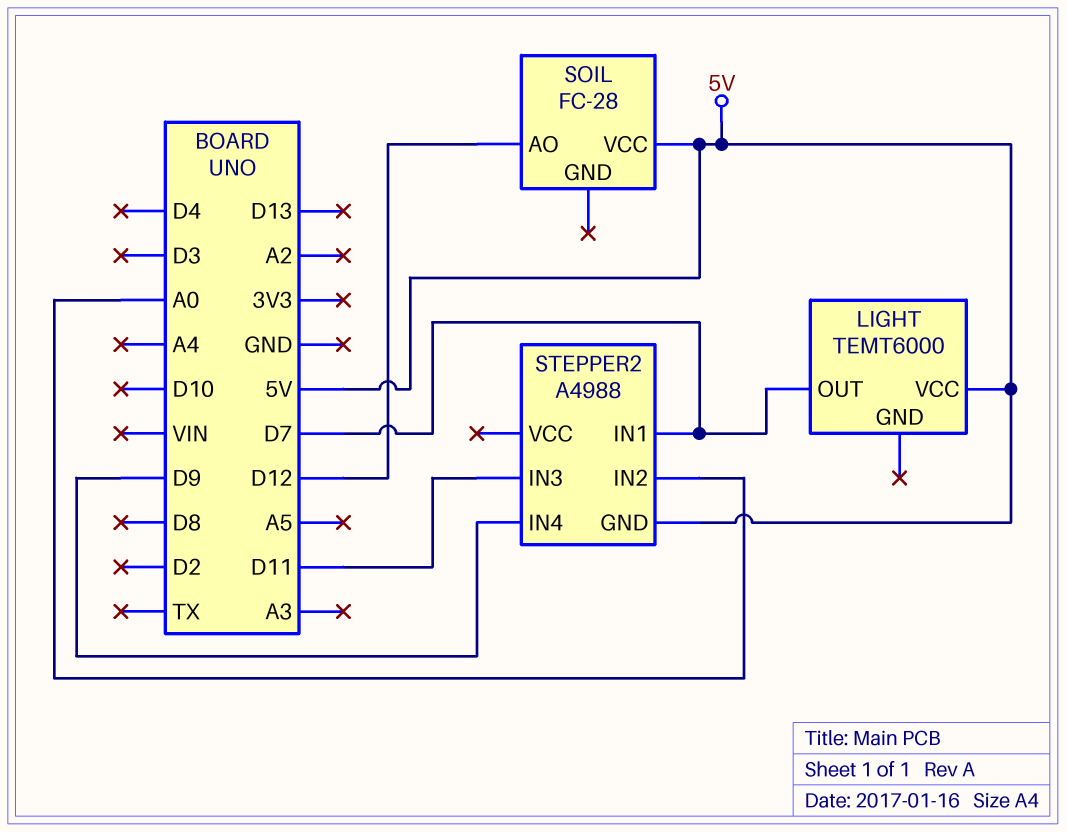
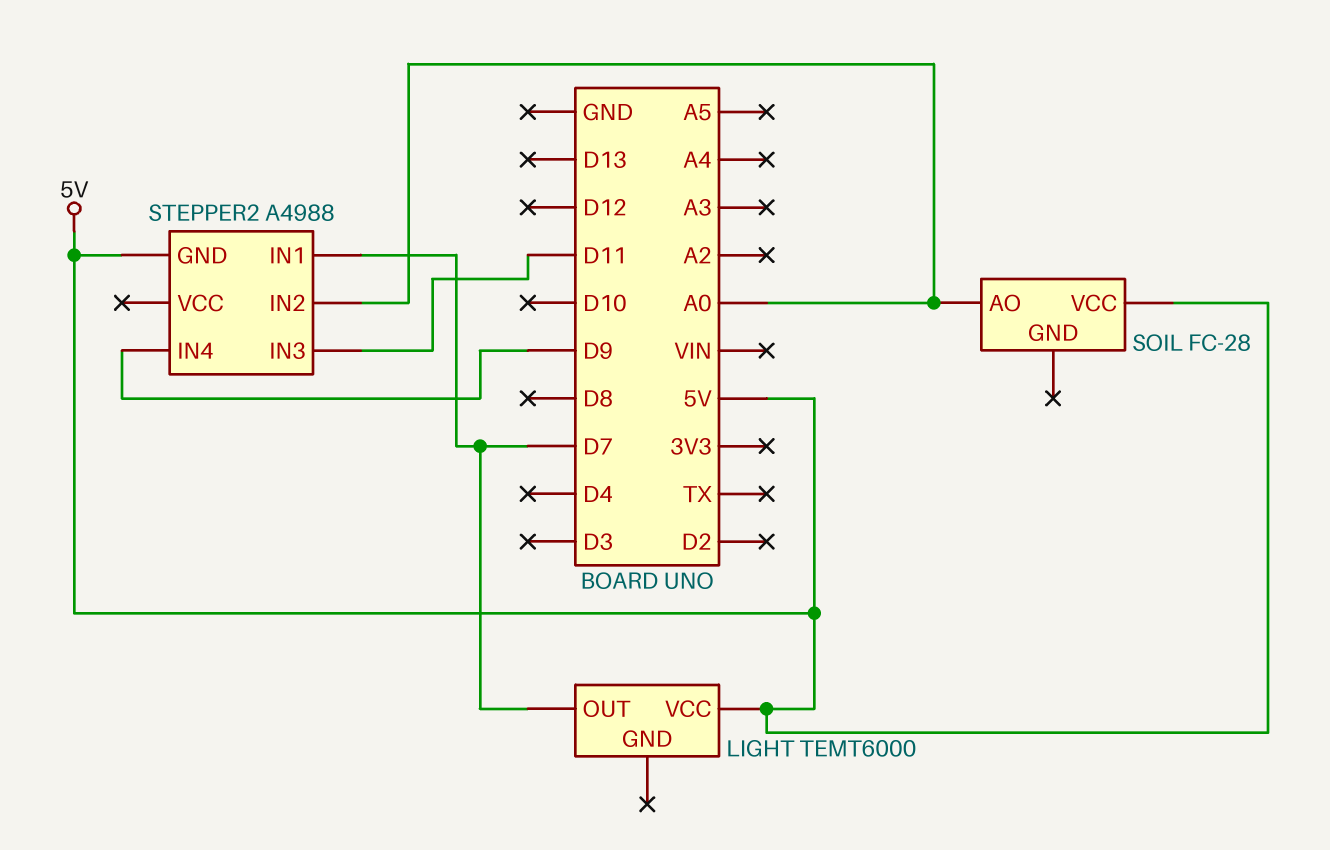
SOIL pin AO: D12 -> A0

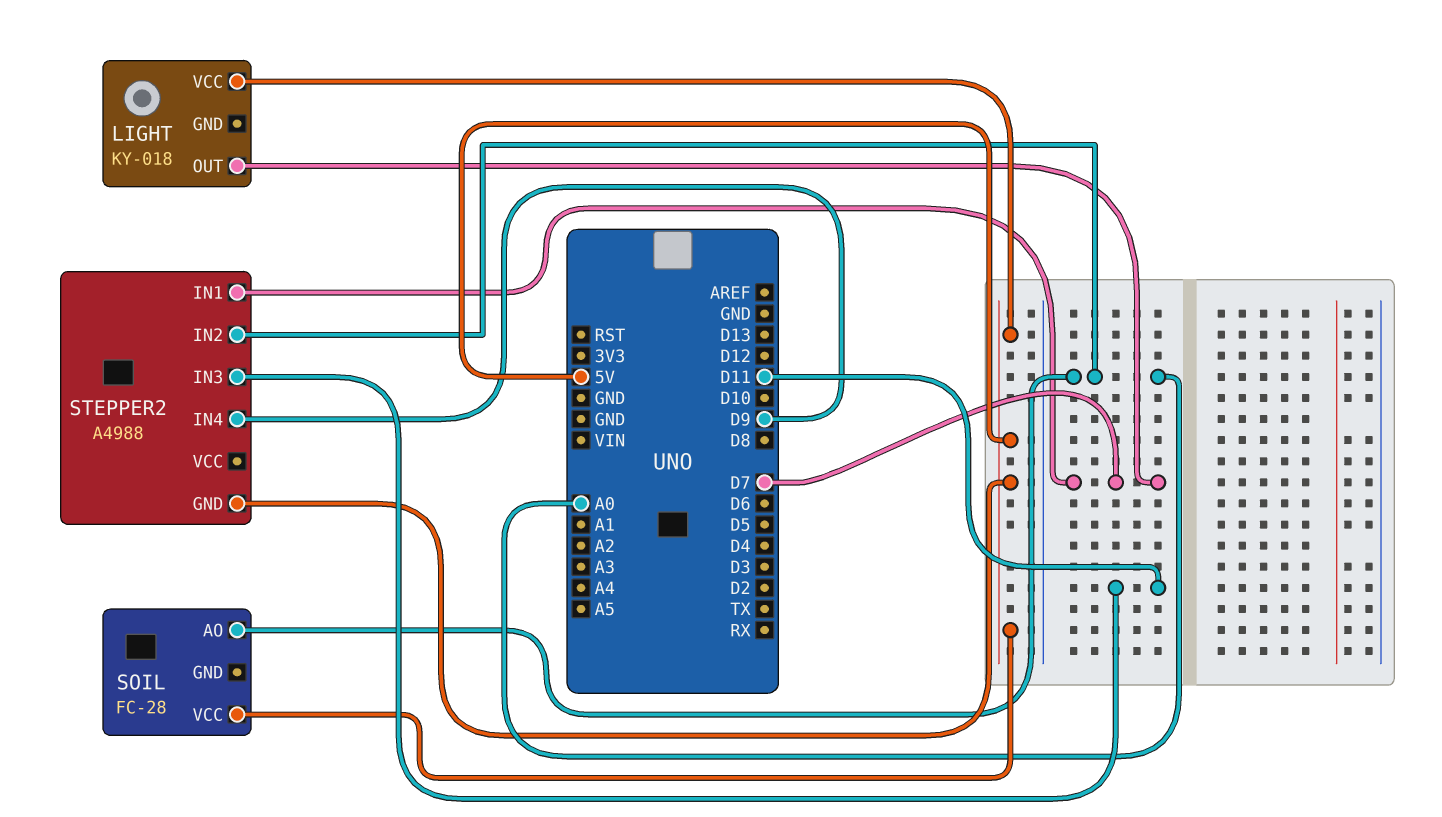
LIGHT: TEMT6000 -> KY-018

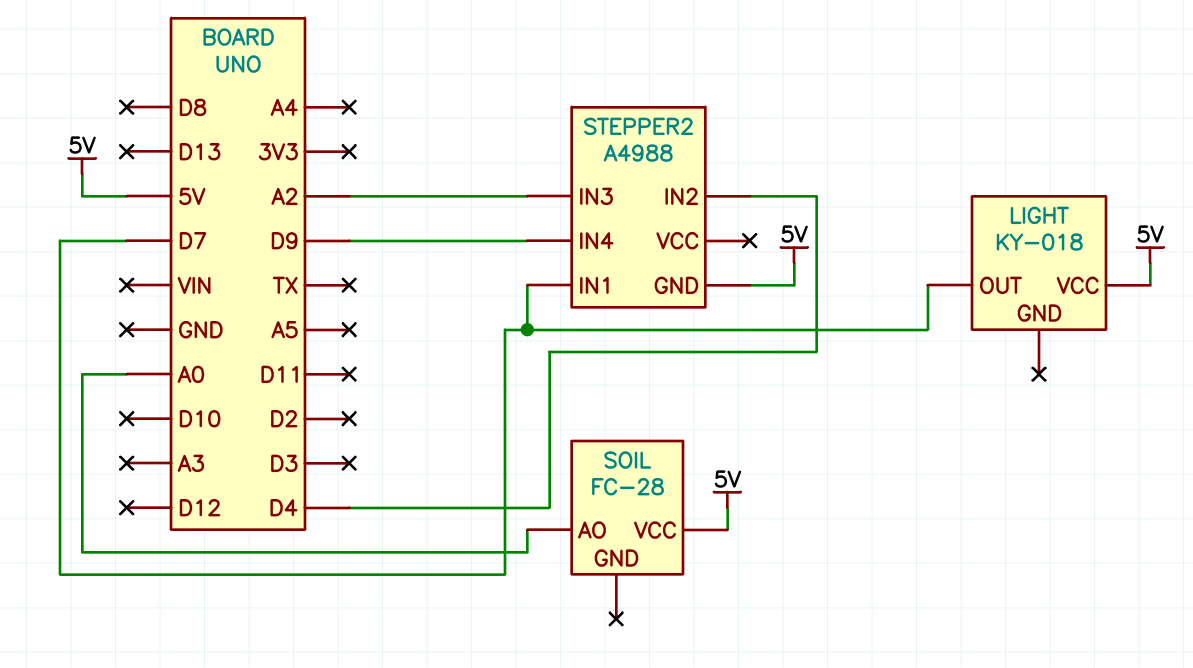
STEPPER2 pin IN2: A0 -> D4
STEPPER2 pin IN3: D11 -> A2

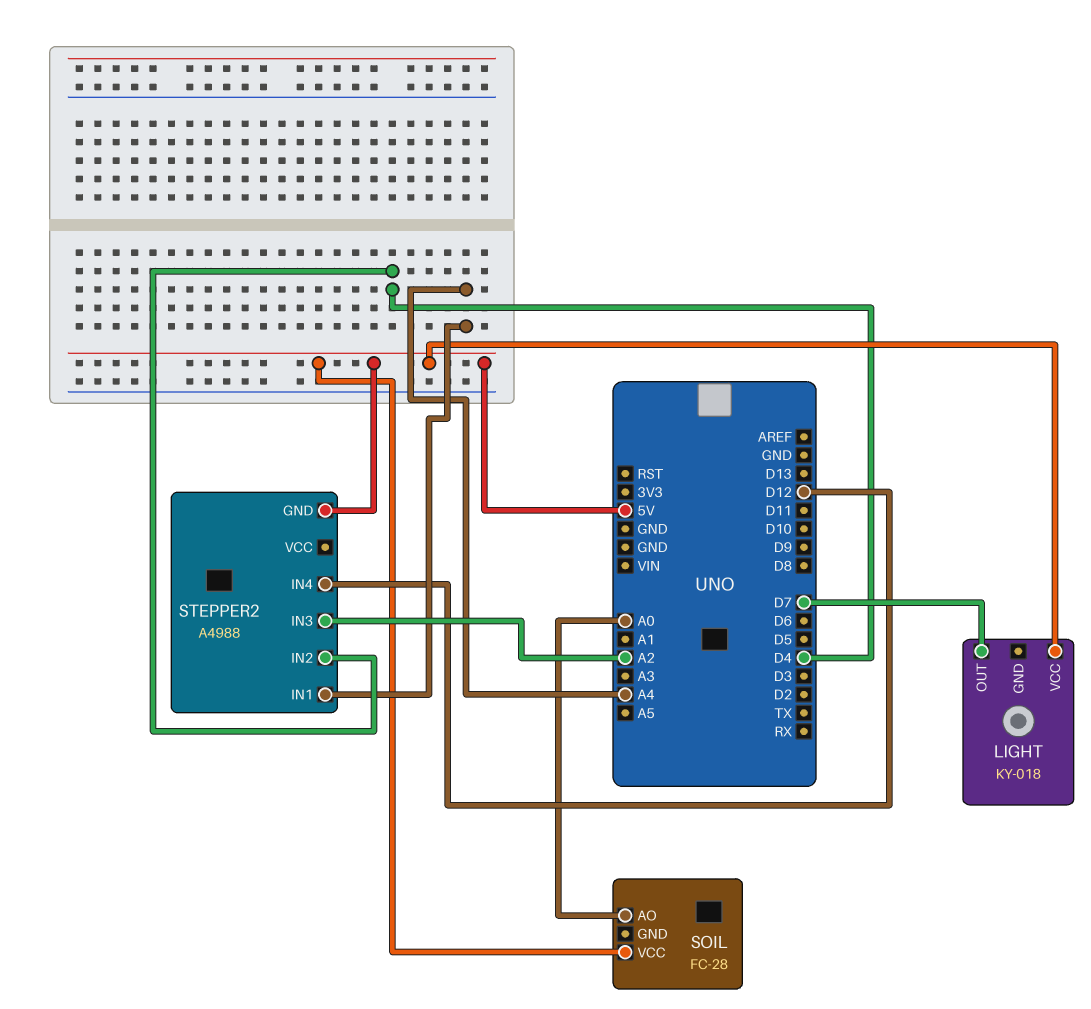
STEPPER2 pin IN1: D7 -> A4
STEPPER2 pin IN4: D9 -> D12

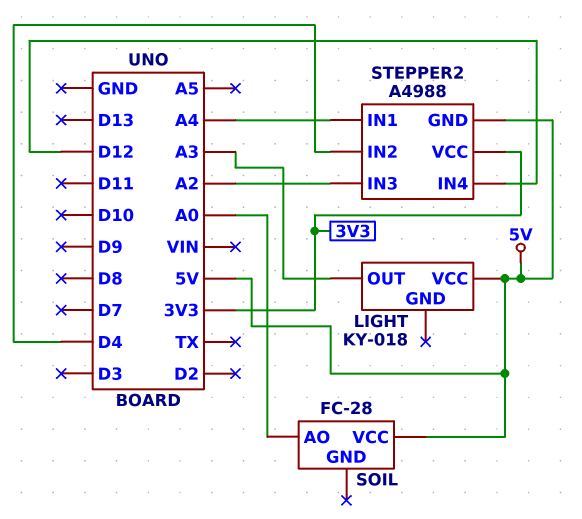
LIGHT pin OUT: D7 -> A3
STEPPER2 pin VCC: none -> 3V3

